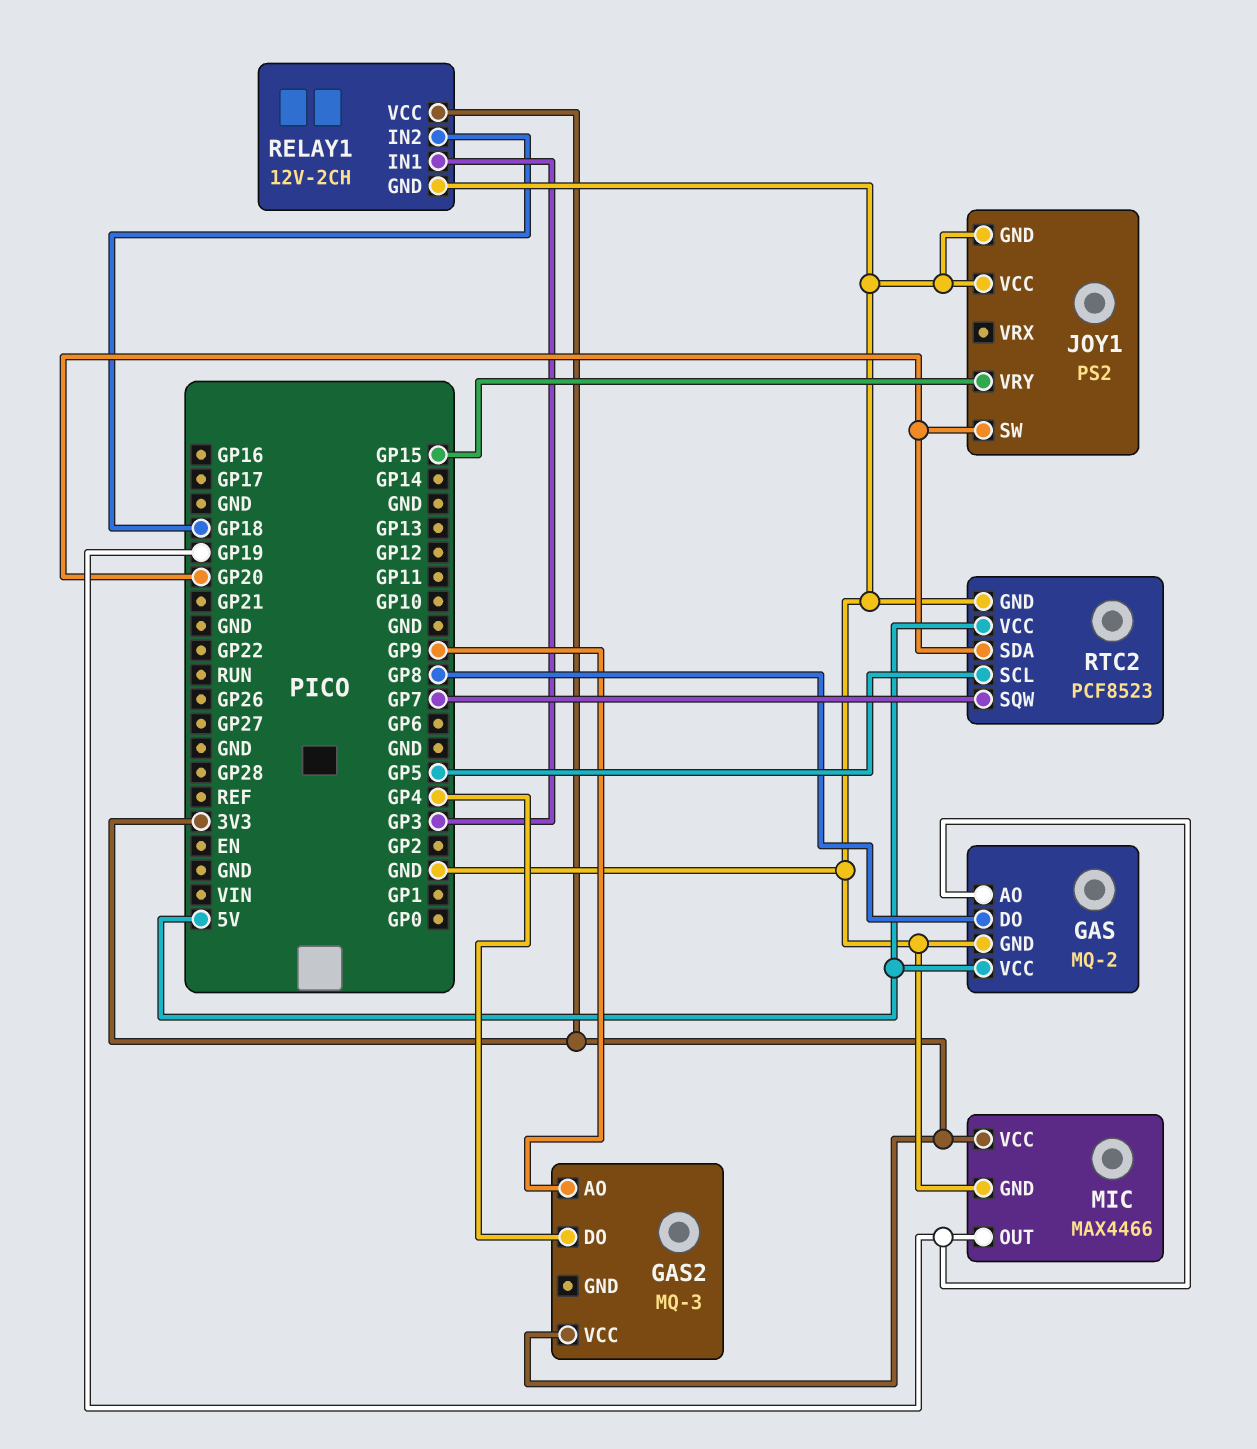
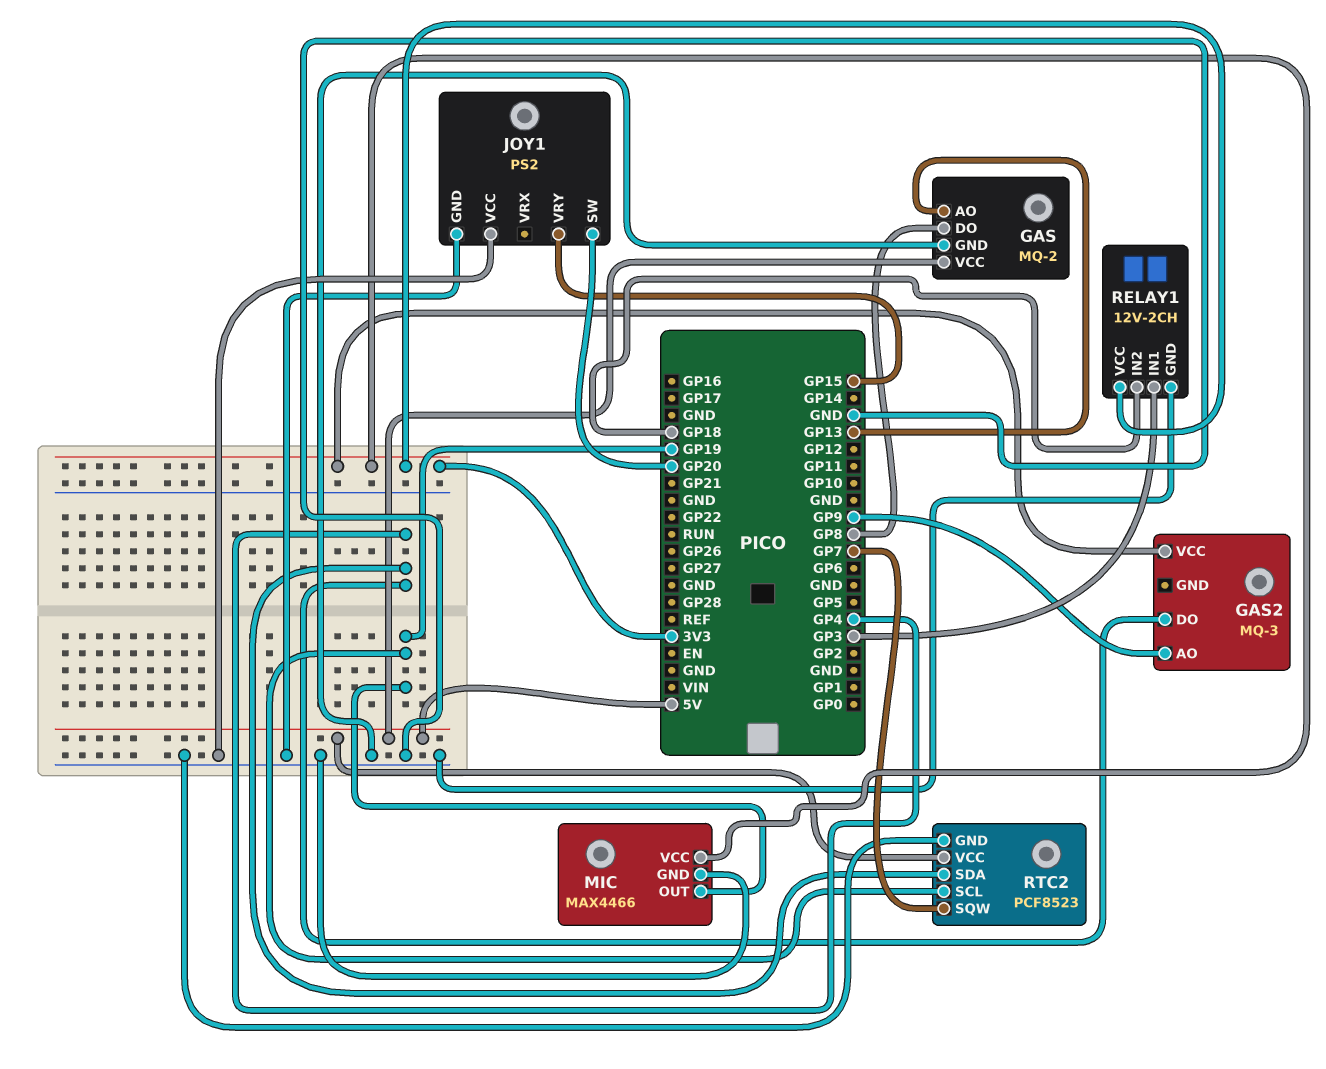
GAS pin AO: GP19 -> GP13
RTC2 pin SCL: GP5 -> GP19
RTC2 pin SDA: GP20 -> GP4

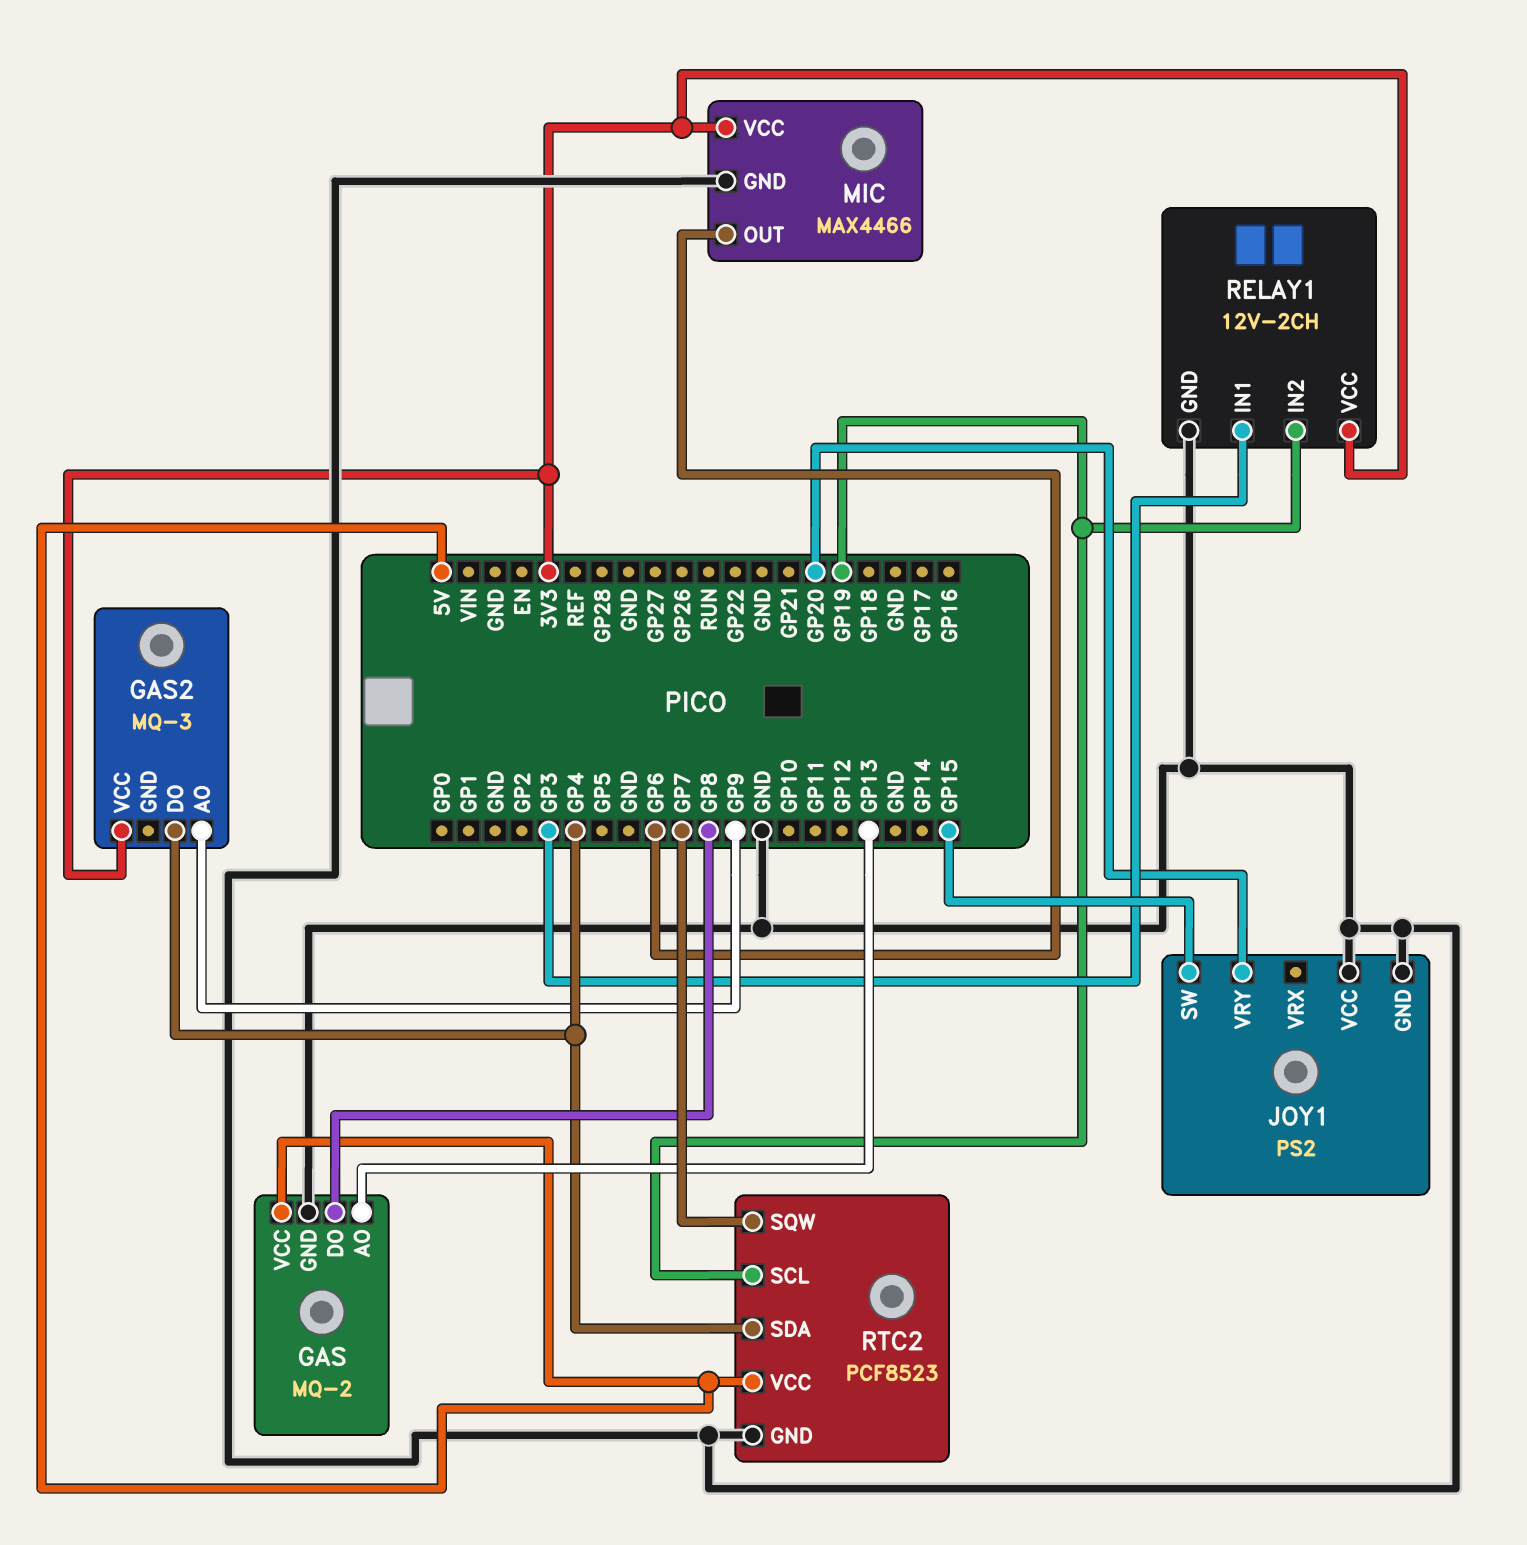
JOY1 pin SW: GP20 -> GP15
JOY1 pin VRY: GP15 -> GP20
MIC pin OUT: GP19 -> GP6
RELAY1 pin IN2: GP18 -> GP19

